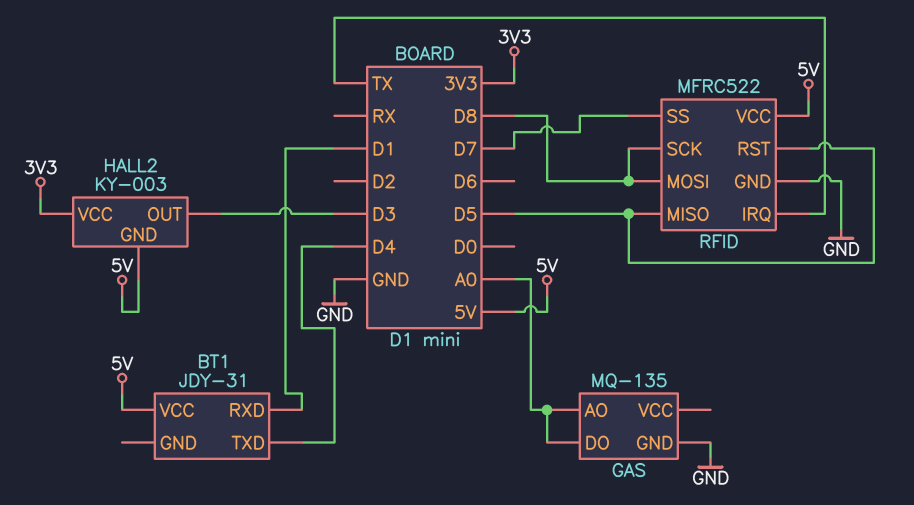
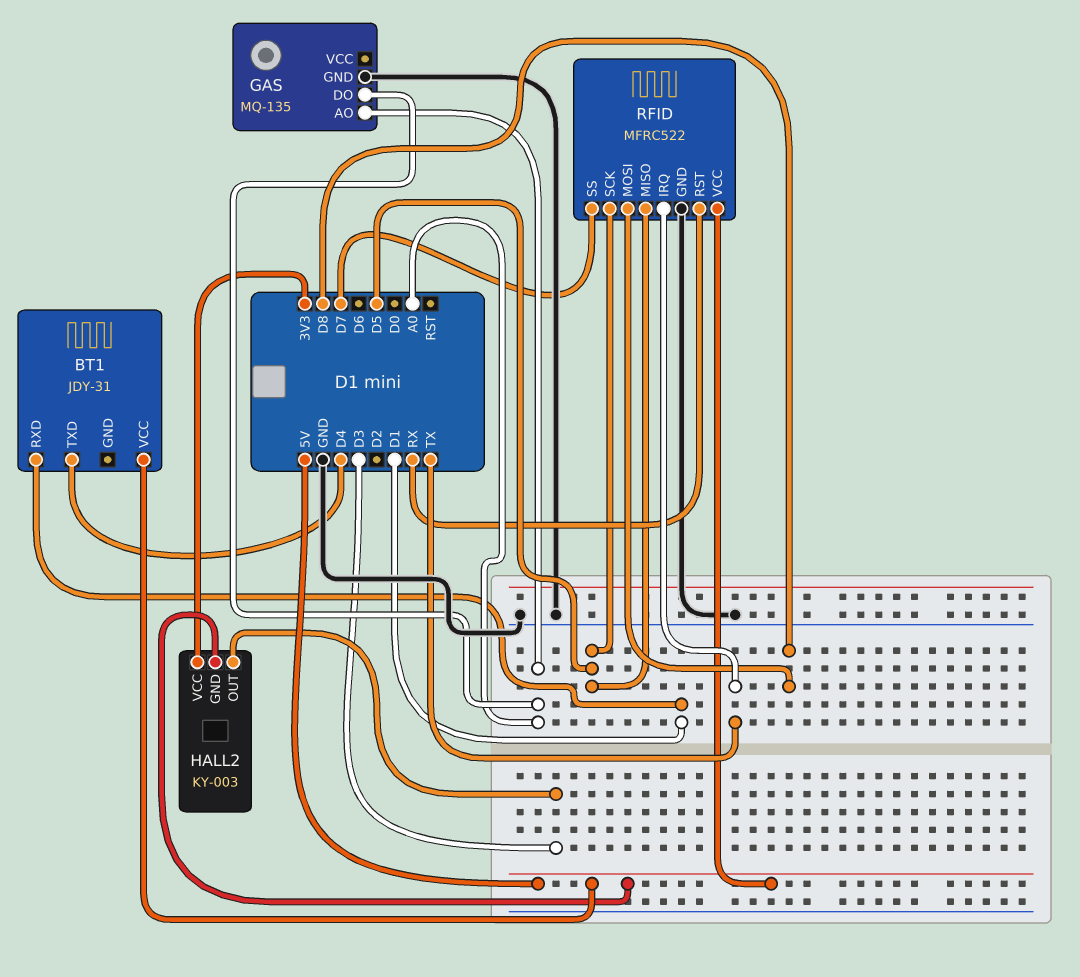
RFID pin RST: D5 -> RX
RFID pin SCK: D8 -> D5

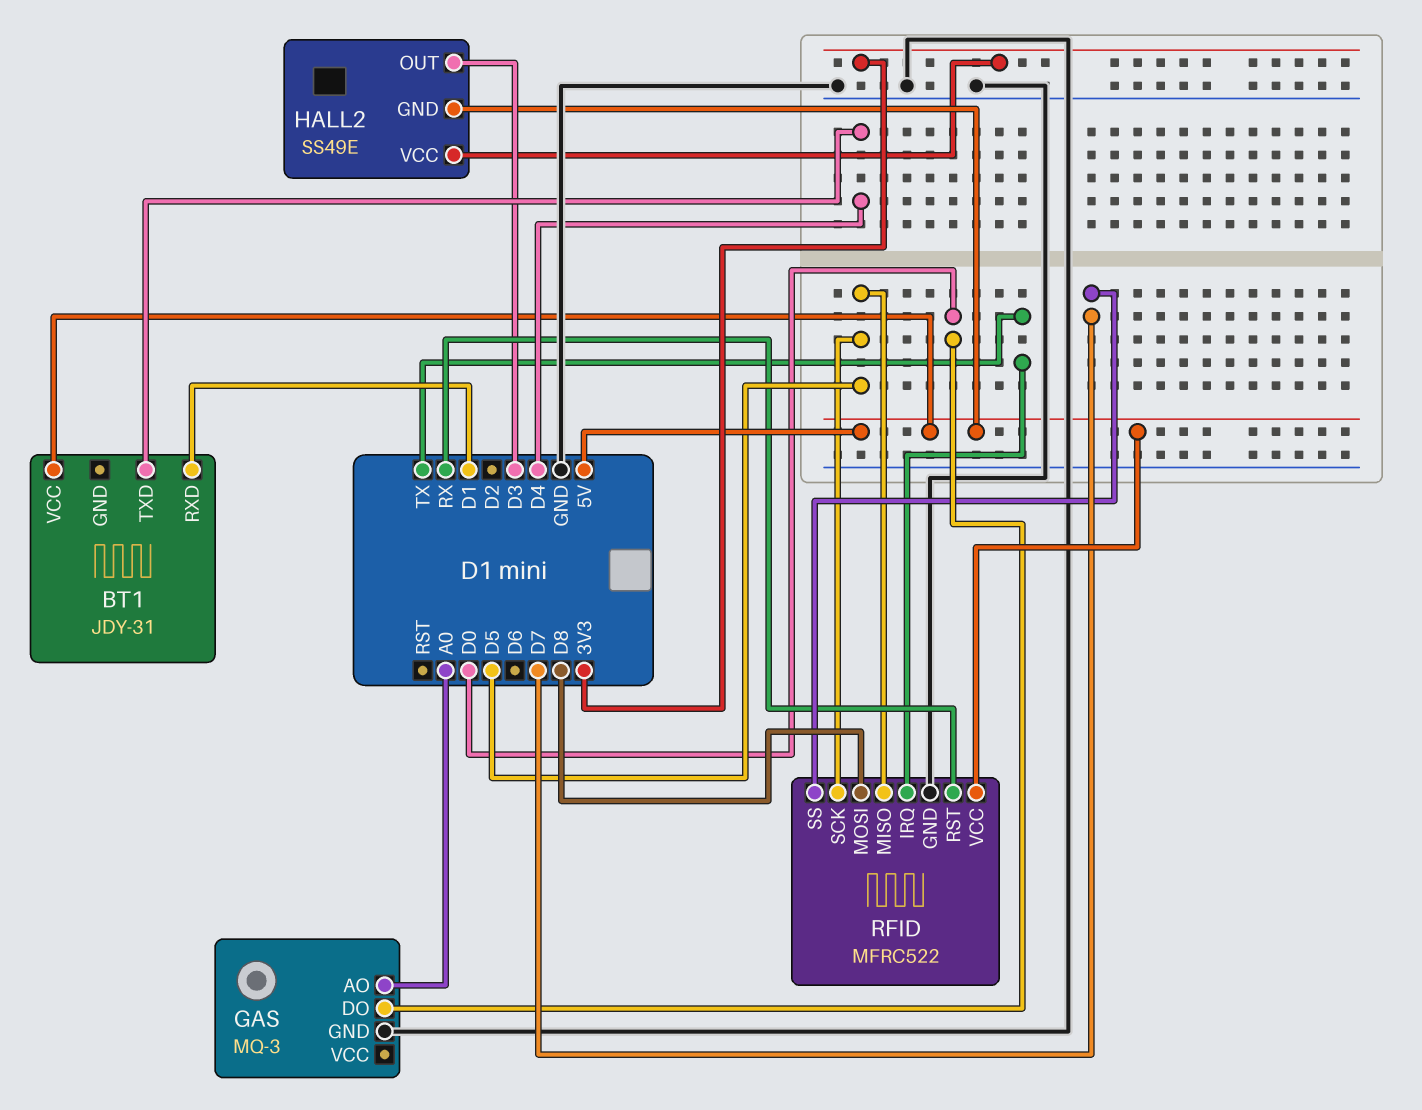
GAS: MQ-135 -> MQ-3
GAS pin DO: A0 -> D0
HALL2: KY-003 -> SS49E

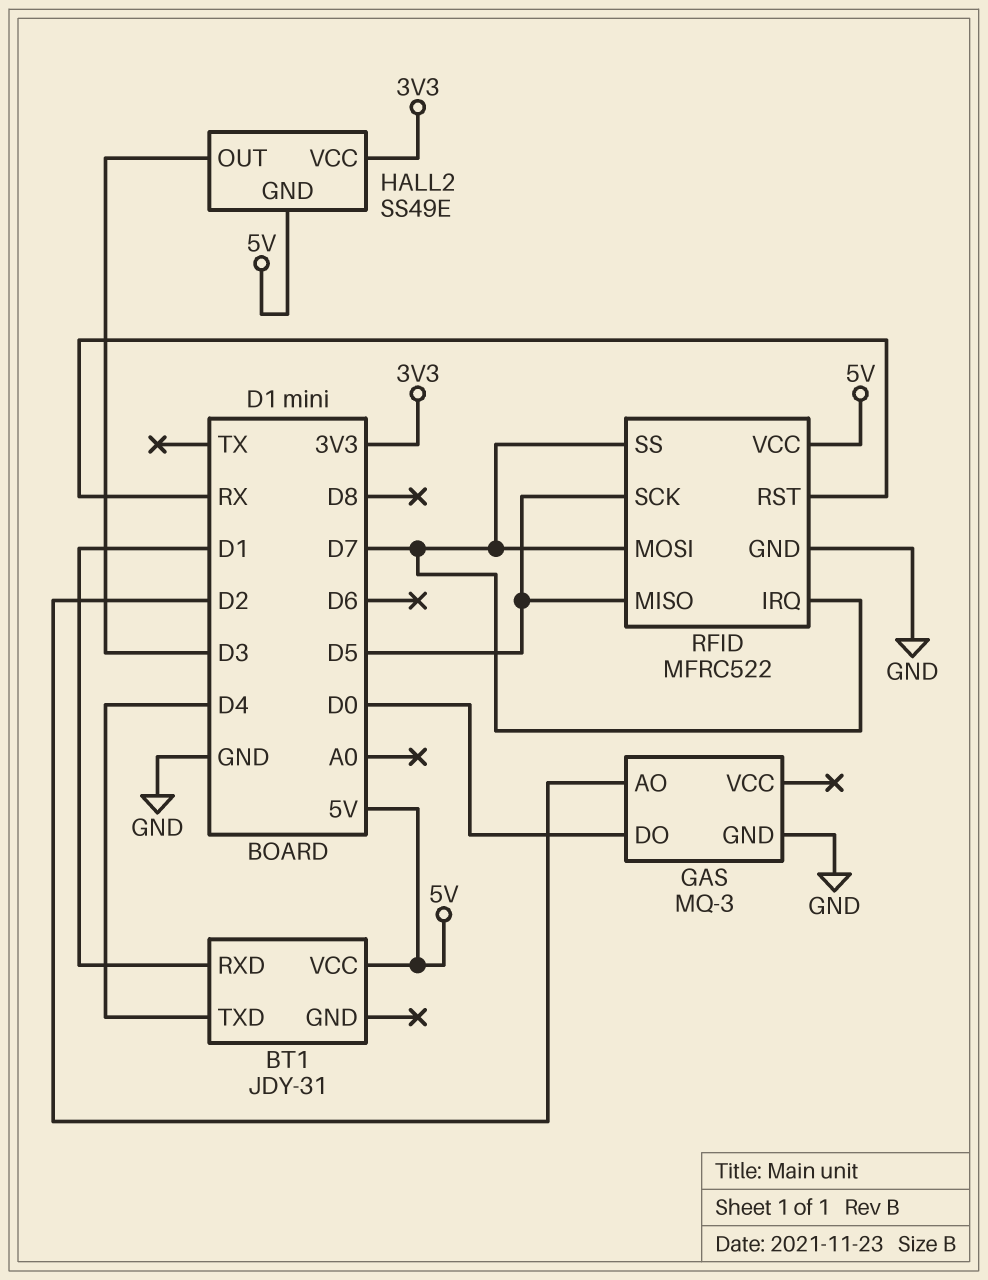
GAS pin AO: A0 -> D2
RFID pin IRQ: TX -> D7
RFID pin MOSI: D8 -> D7

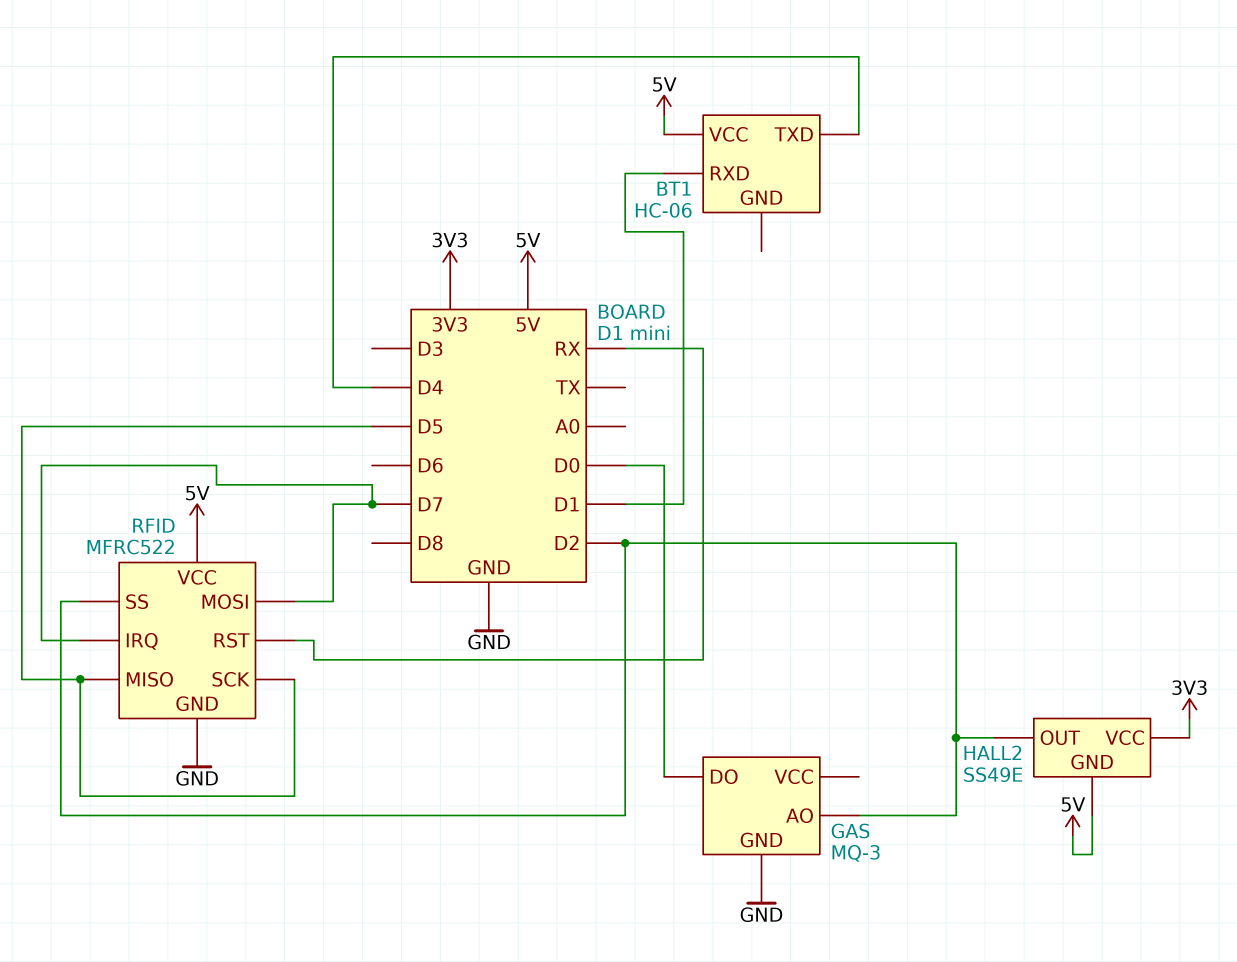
BT1: JDY-31 -> HC-06
HALL2 pin OUT: D3 -> D2
RFID pin SS: D7 -> D2

